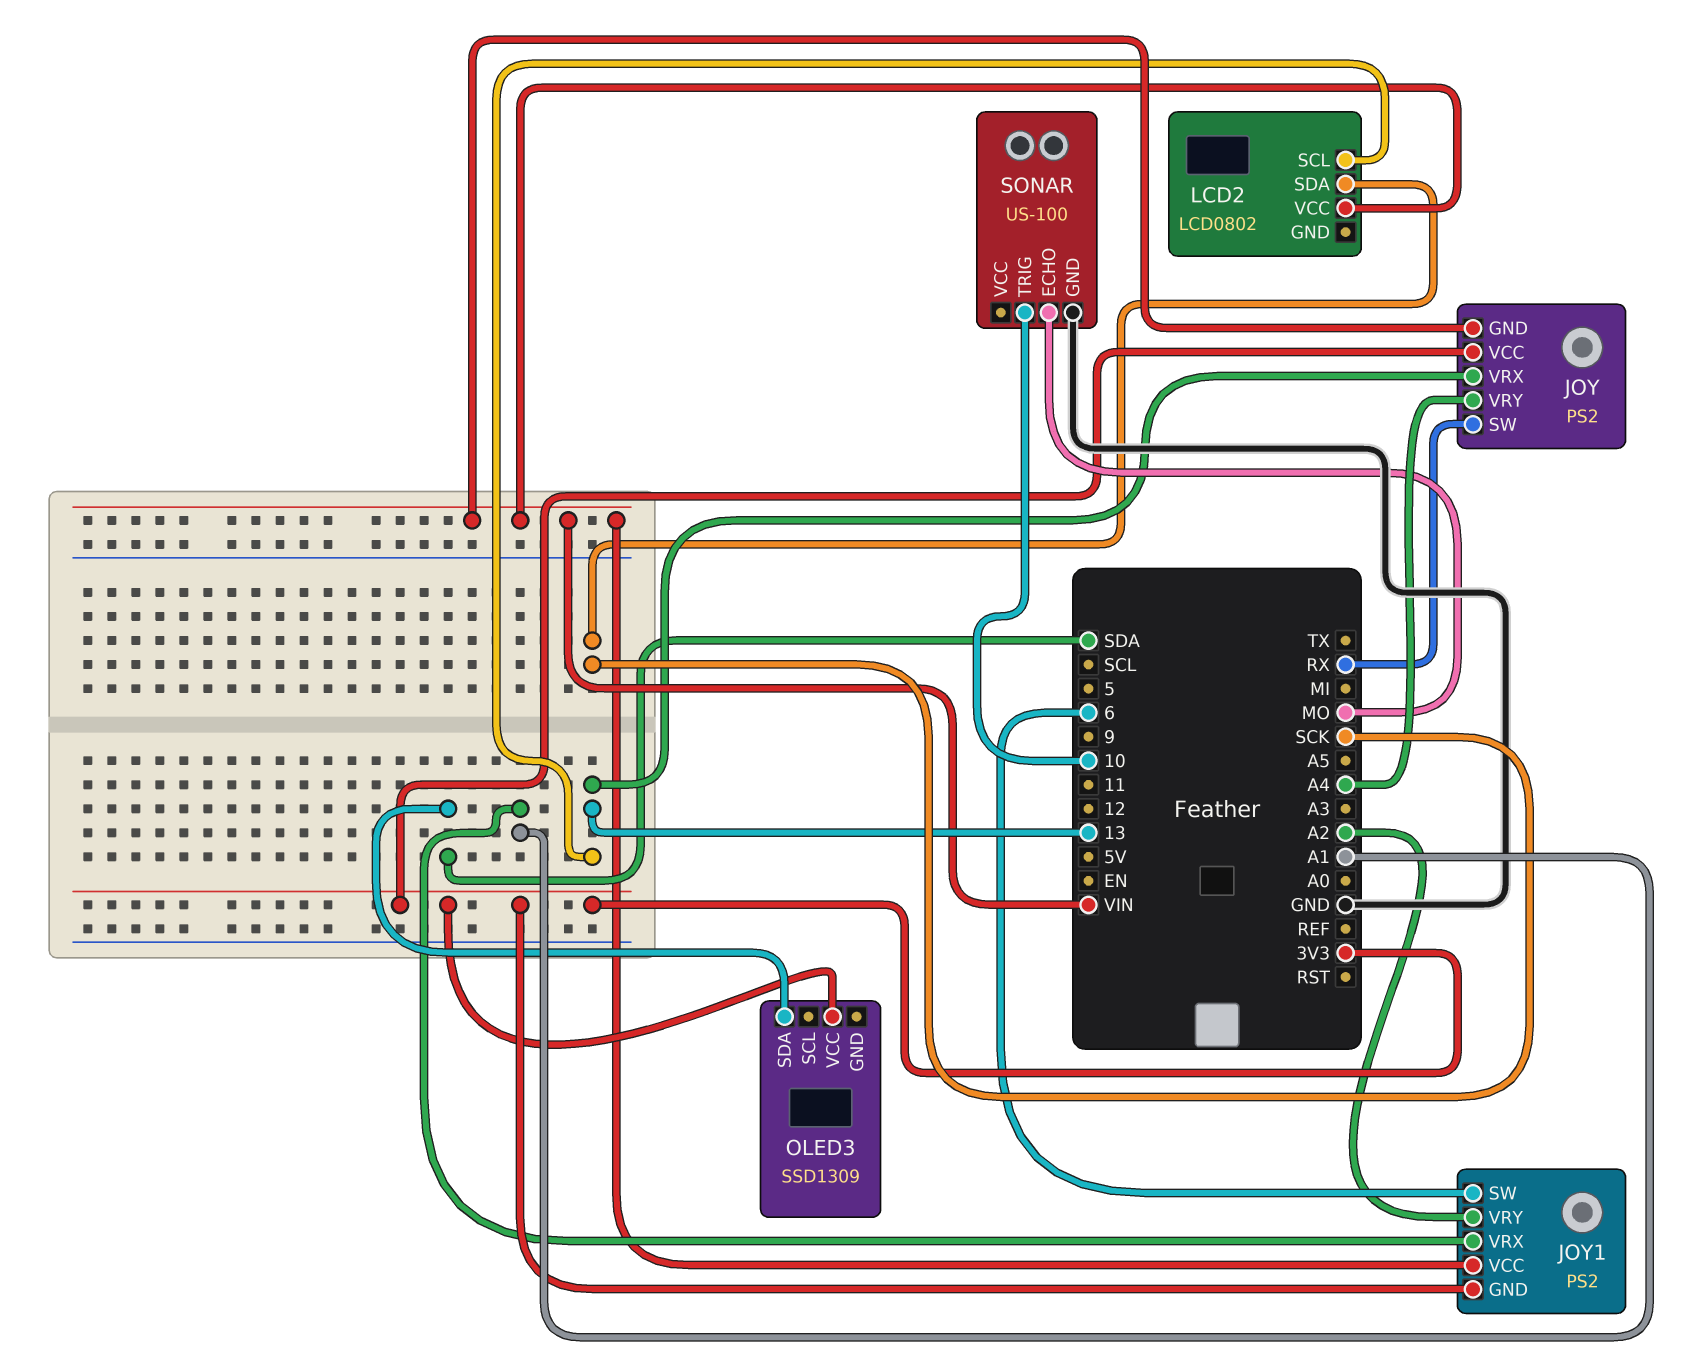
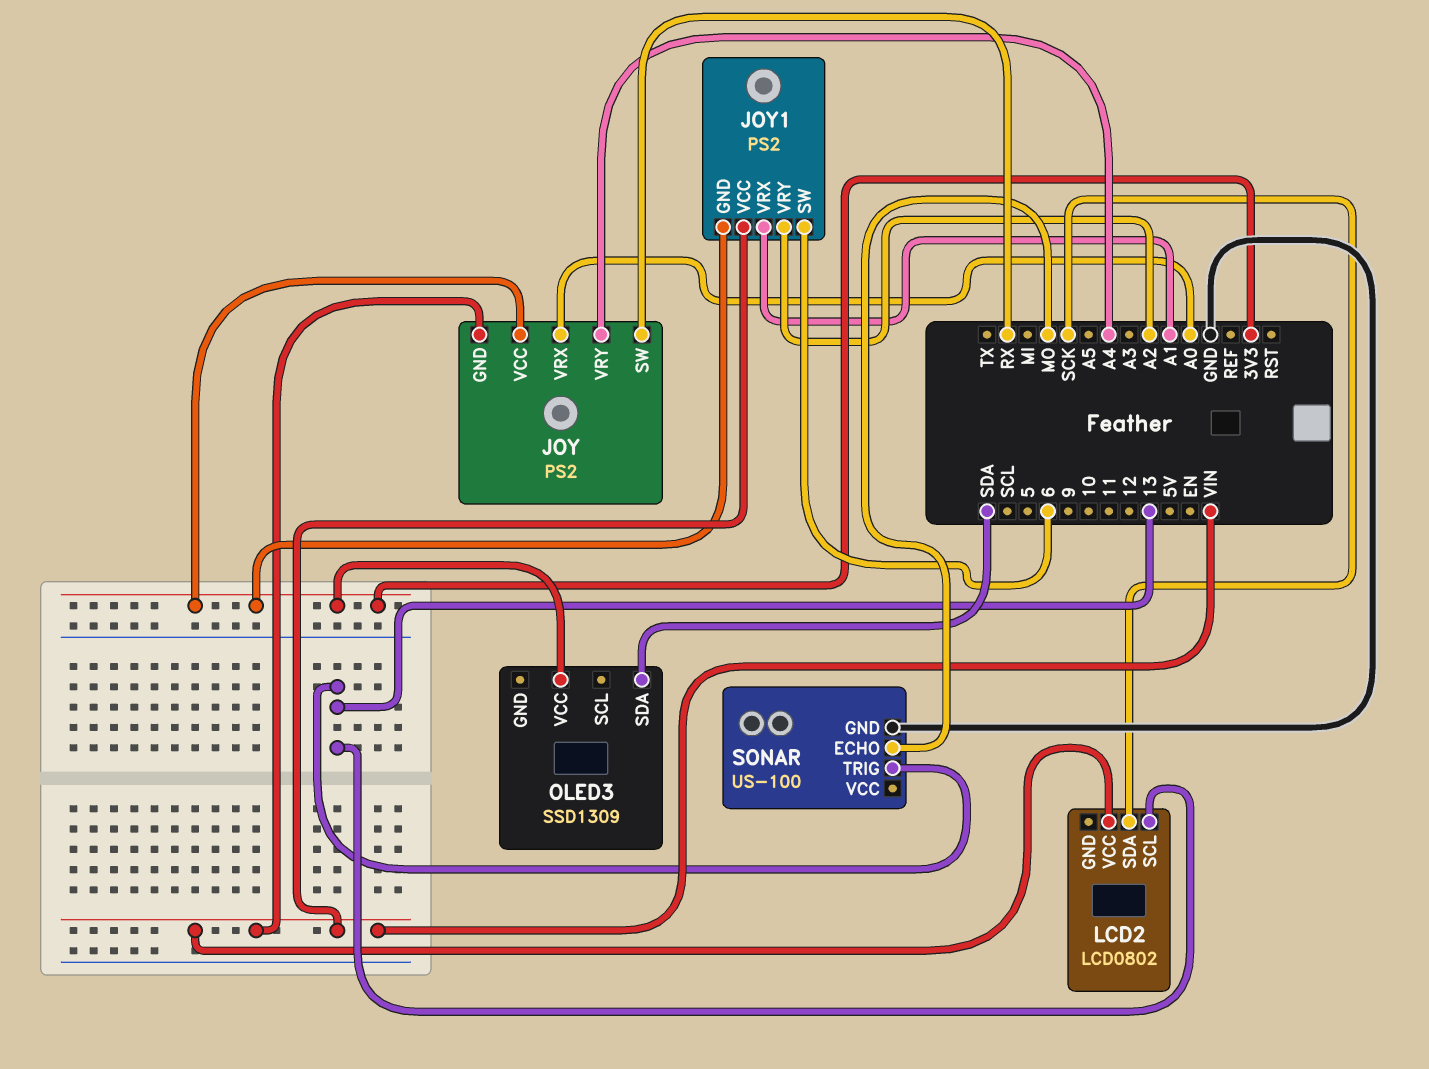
JOY pin VRX: 13 -> A0
SONAR pin TRIG: 10 -> 13

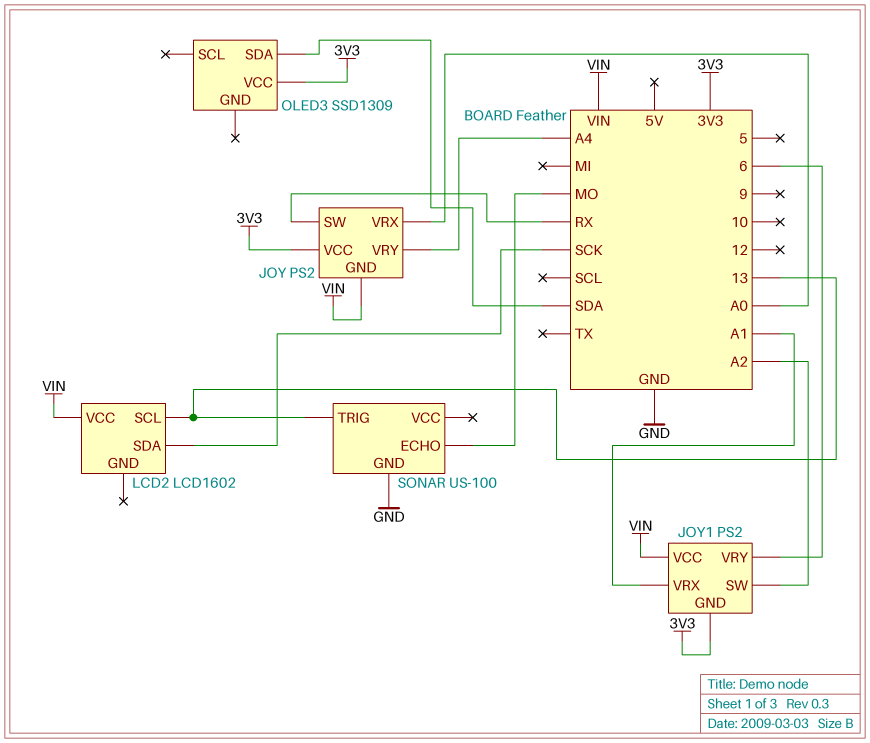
JOY1 pin SW: 6 -> A2
JOY1 pin VRY: A2 -> 6
LCD2: LCD0802 -> LCD1602

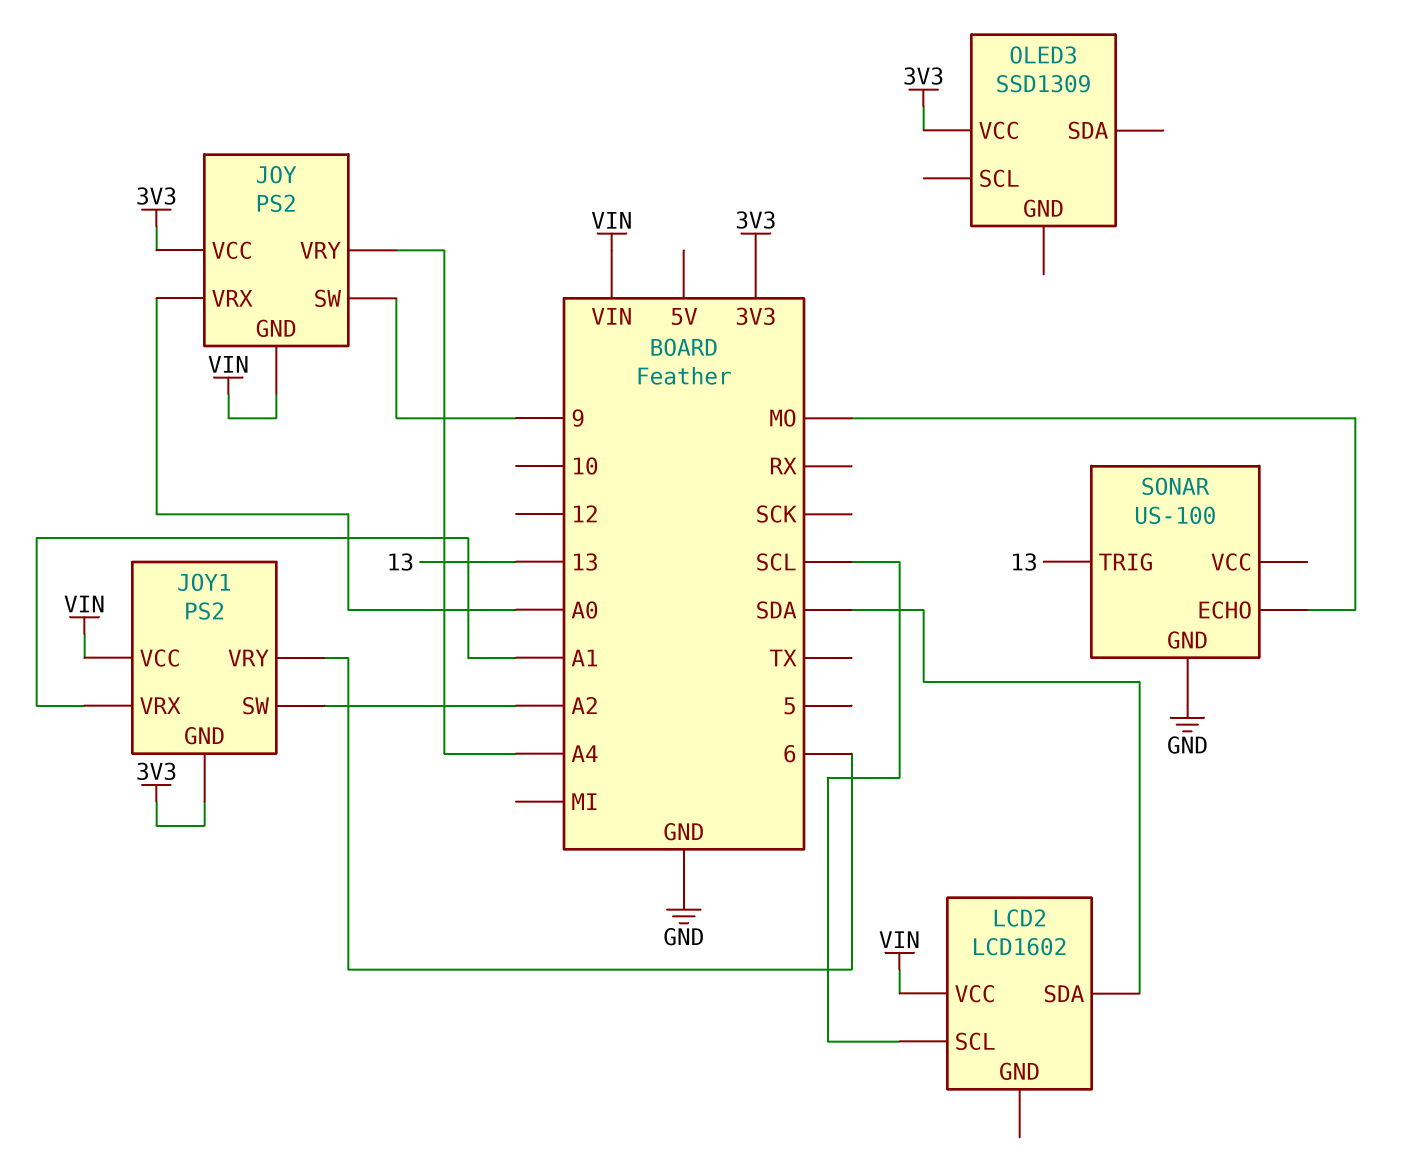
JOY pin SW: RX -> 9
LCD2 pin SCL: 13 -> SCL
LCD2 pin SDA: SCK -> SDA
OLED3 pin SDA: SDA -> none

